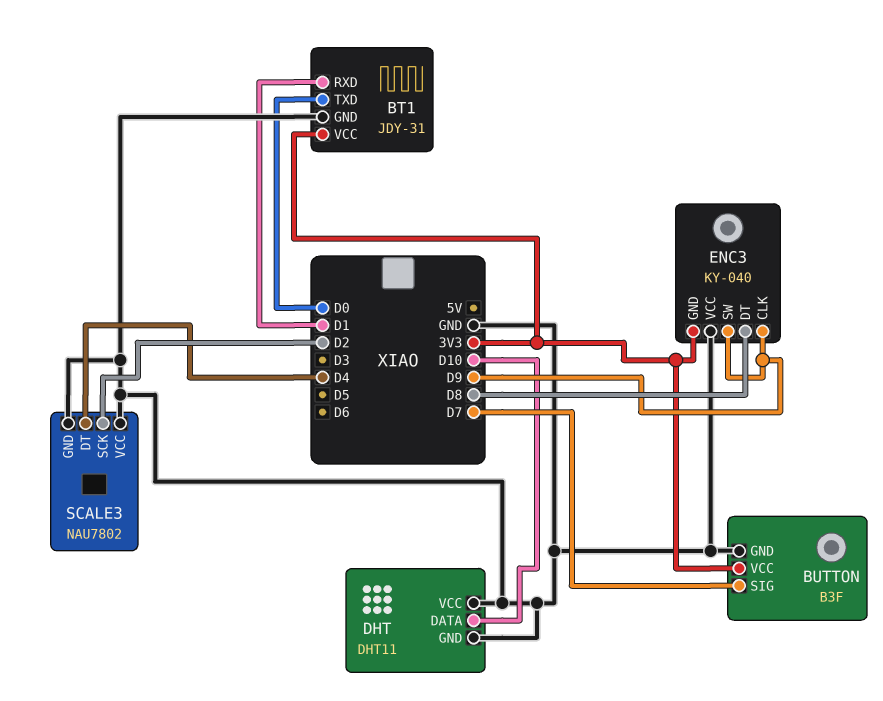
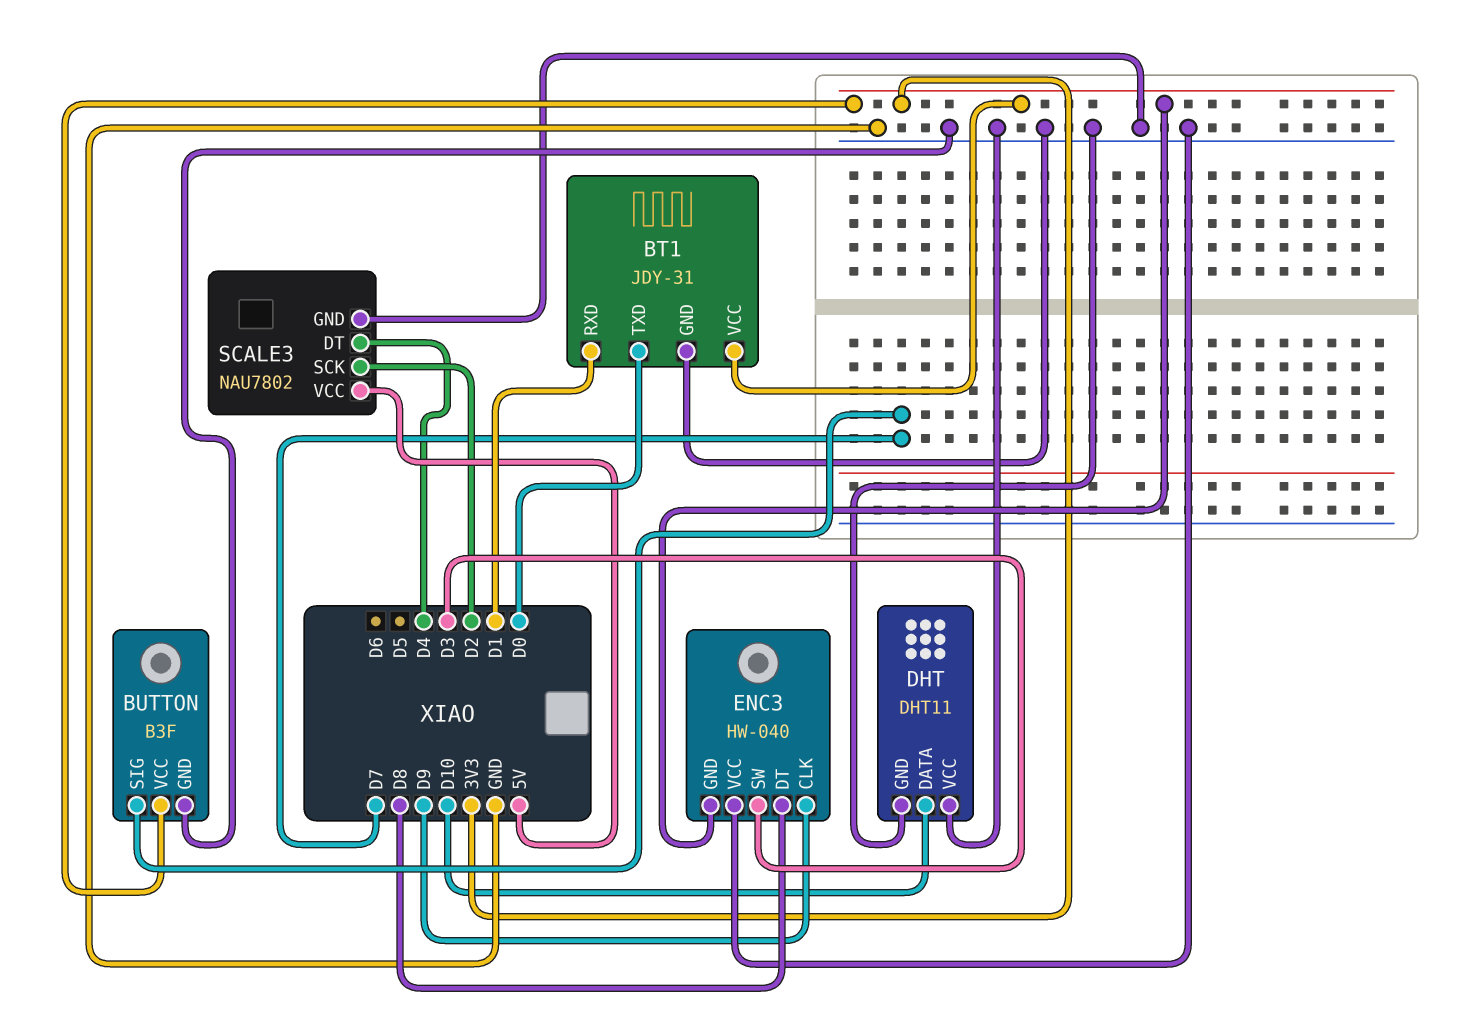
ENC3: KY-040 -> HW-040
ENC3 pin SW: D9 -> D3
SCALE3 pin VCC: GND -> 5V

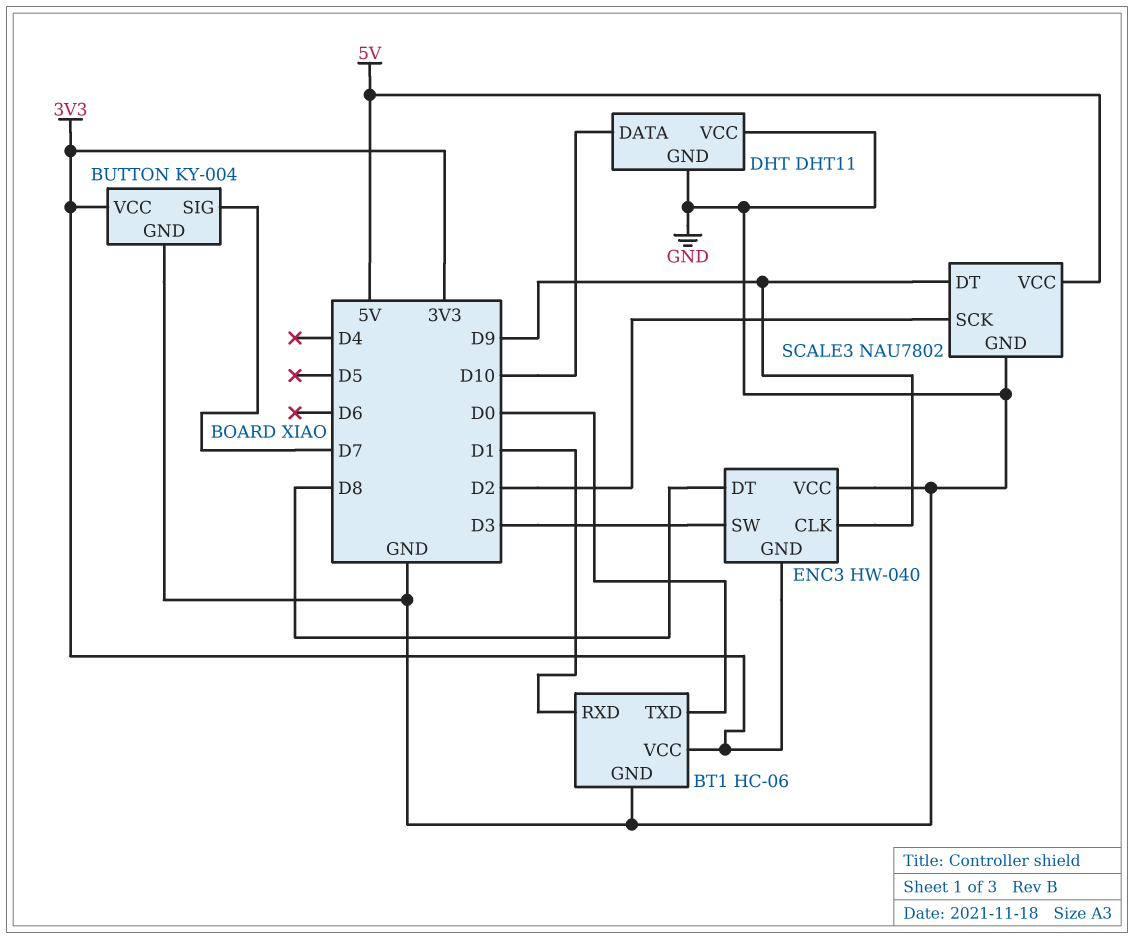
BT1: JDY-31 -> HC-06
BUTTON: B3F -> KY-004
SCALE3 pin DT: D4 -> D9

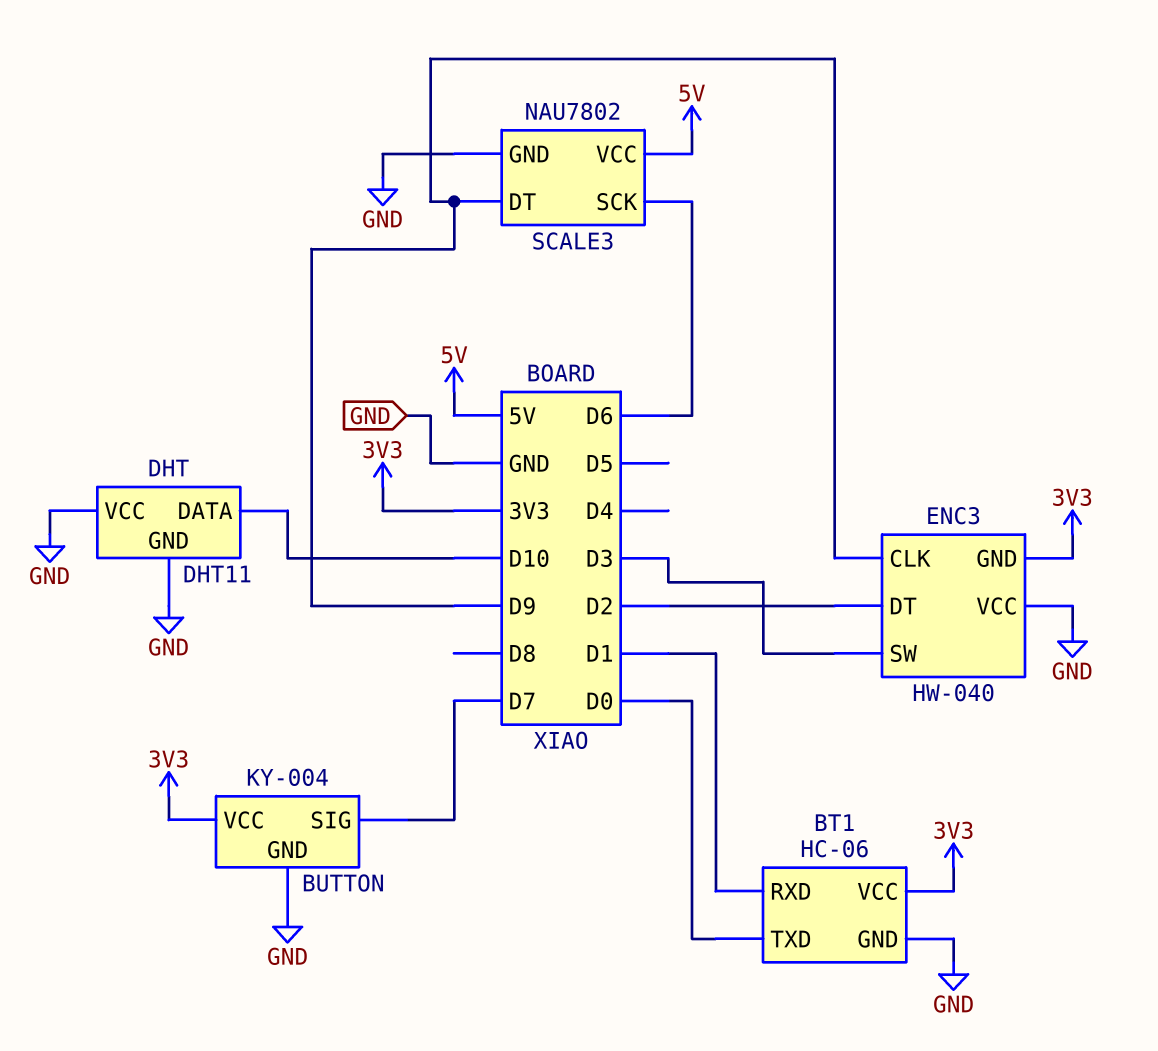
ENC3 pin DT: D8 -> D2
SCALE3 pin SCK: D2 -> D6

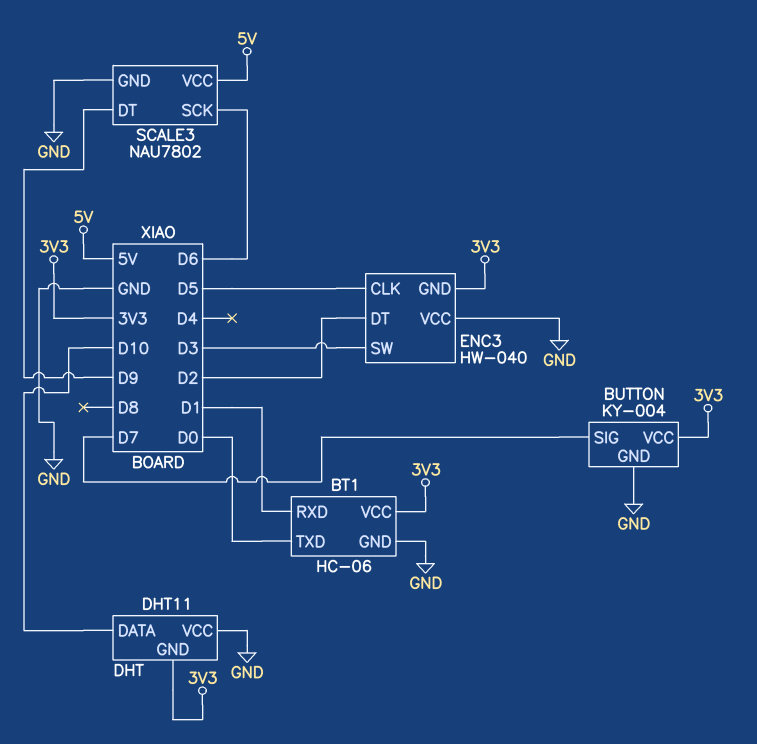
DHT pin GND: GND -> 3V3
ENC3 pin CLK: D9 -> D5

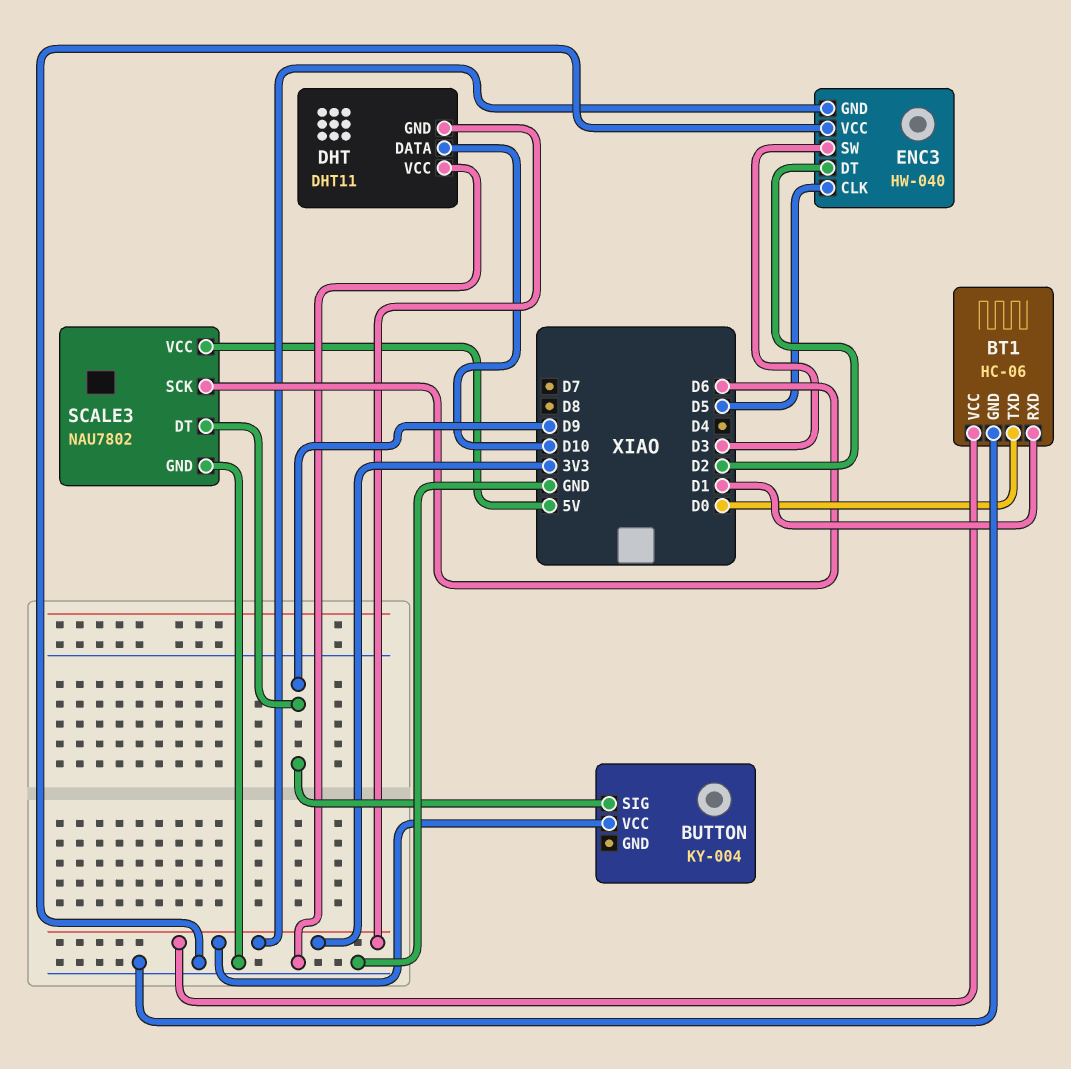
BUTTON pin GND: GND -> none
BUTTON pin SIG: D7 -> D9

